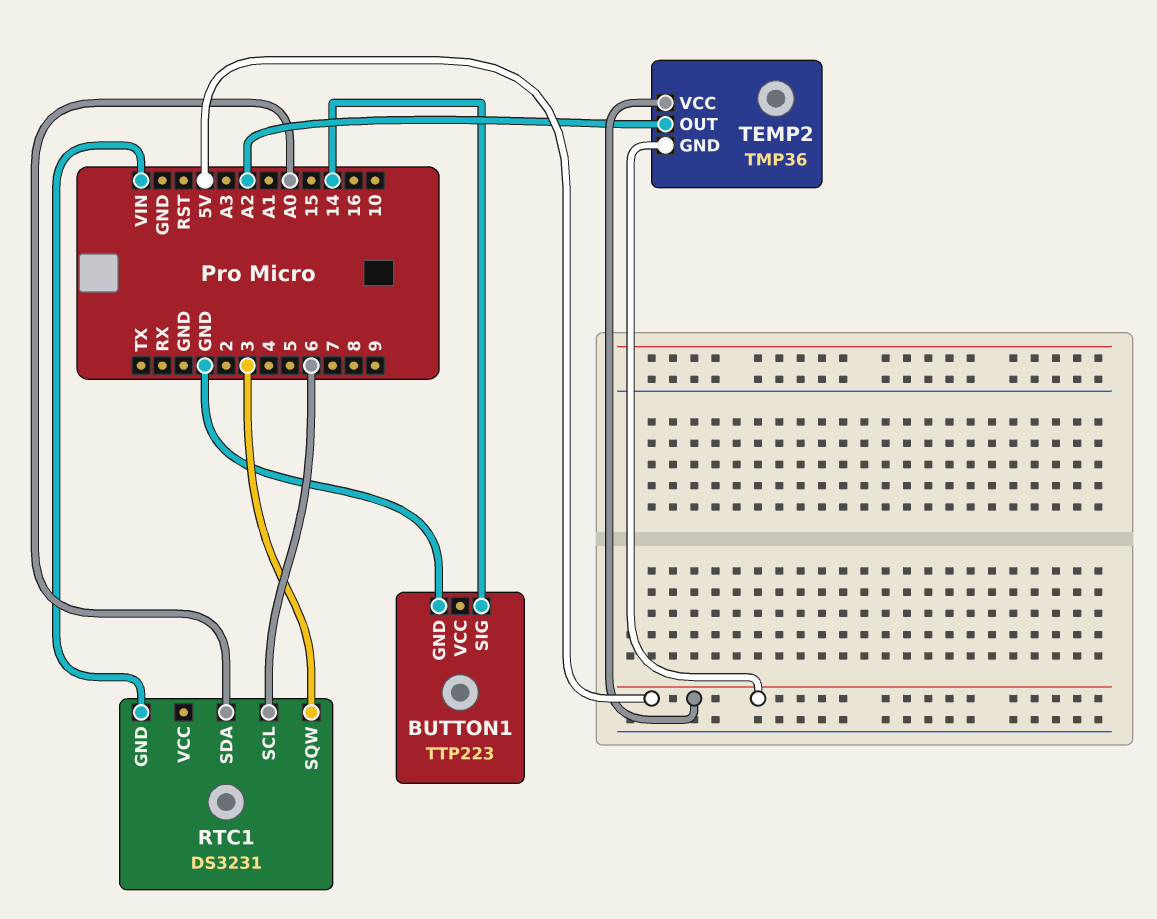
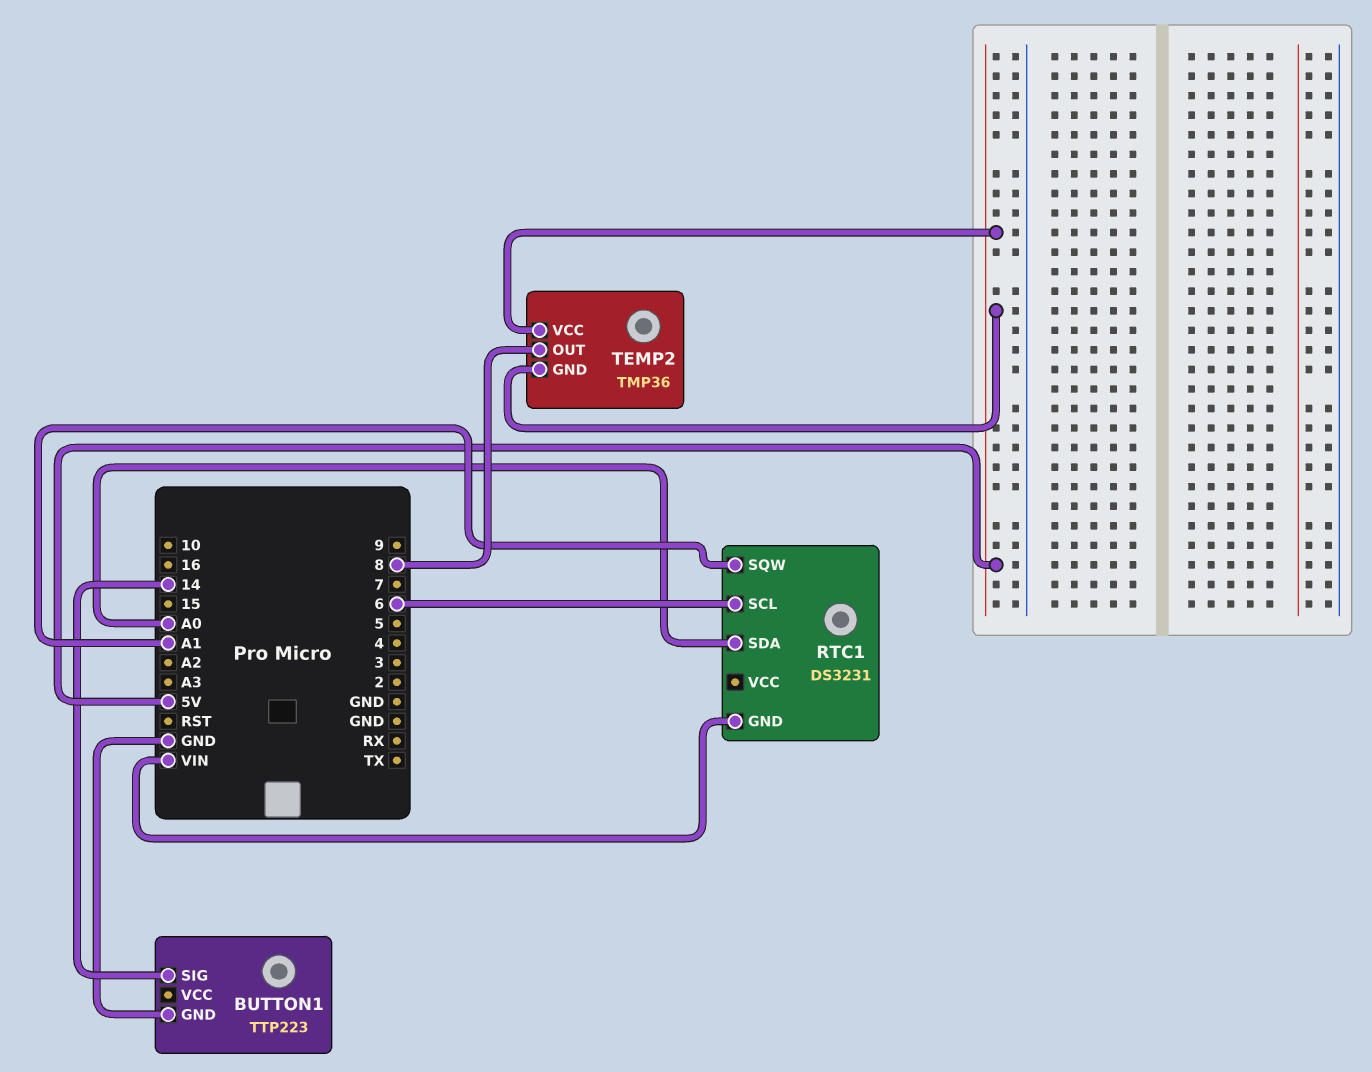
RTC1 pin SQW: 3 -> A1
TEMP2 pin OUT: A2 -> 8

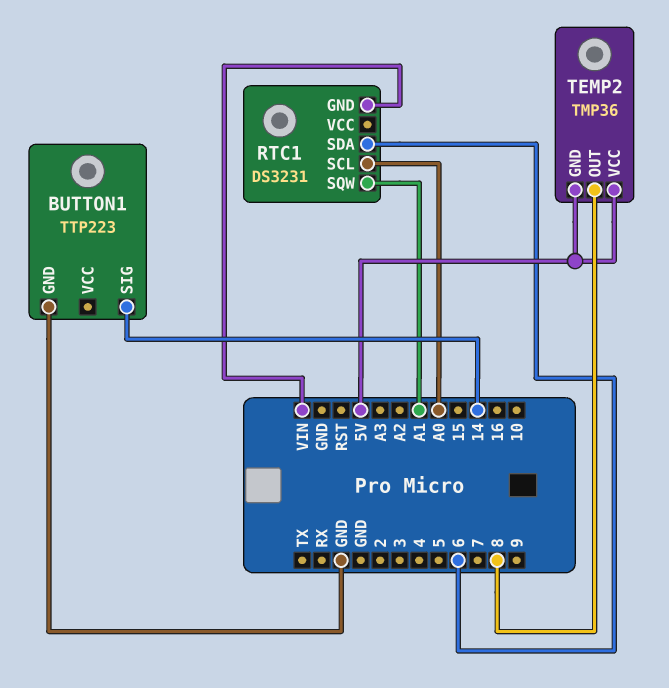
RTC1 pin SCL: 6 -> A0
RTC1 pin SDA: A0 -> 6

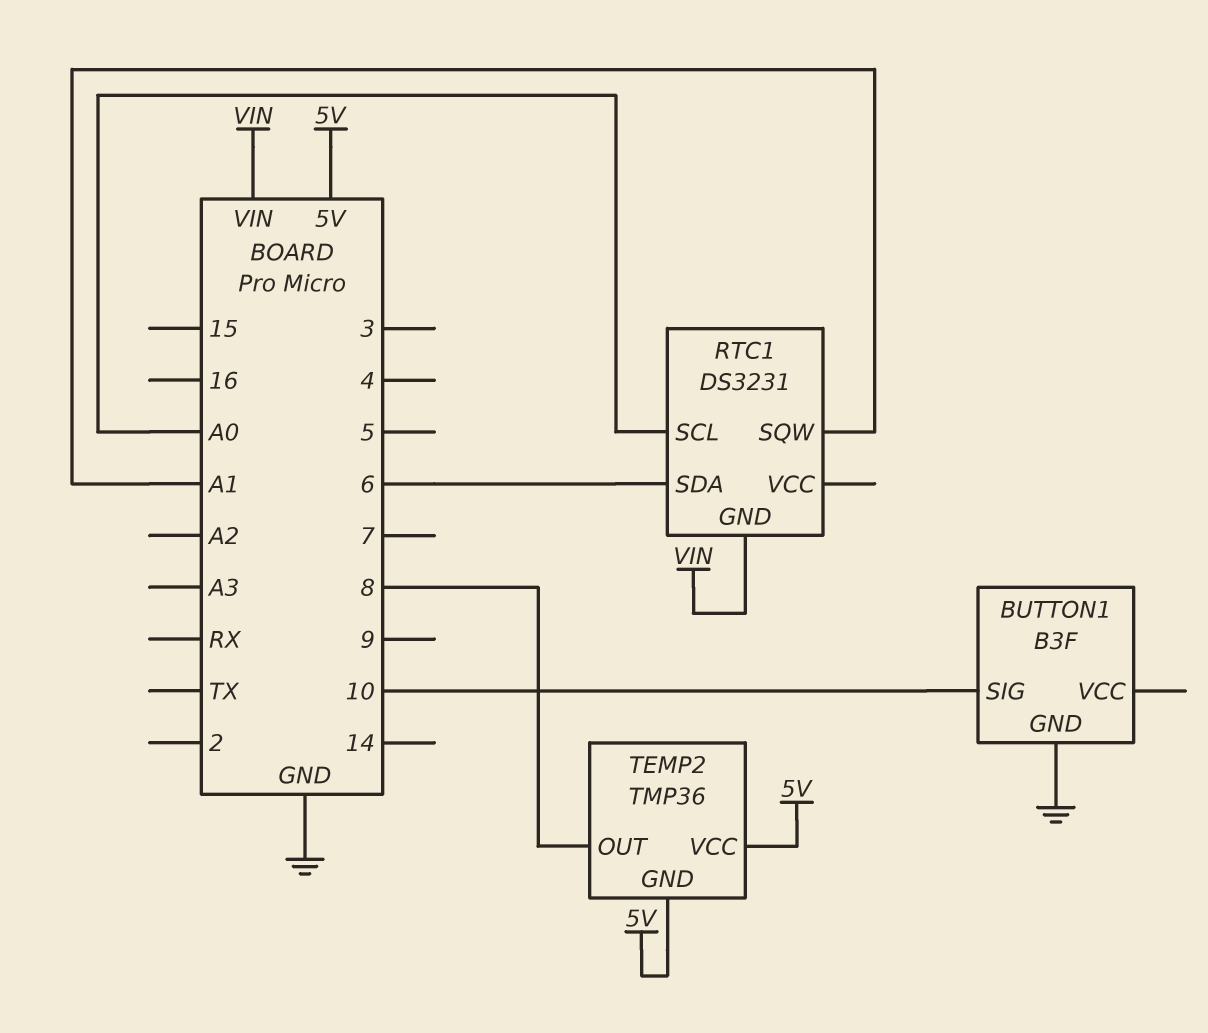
BUTTON1: TTP223 -> B3F
BUTTON1 pin SIG: 14 -> 10

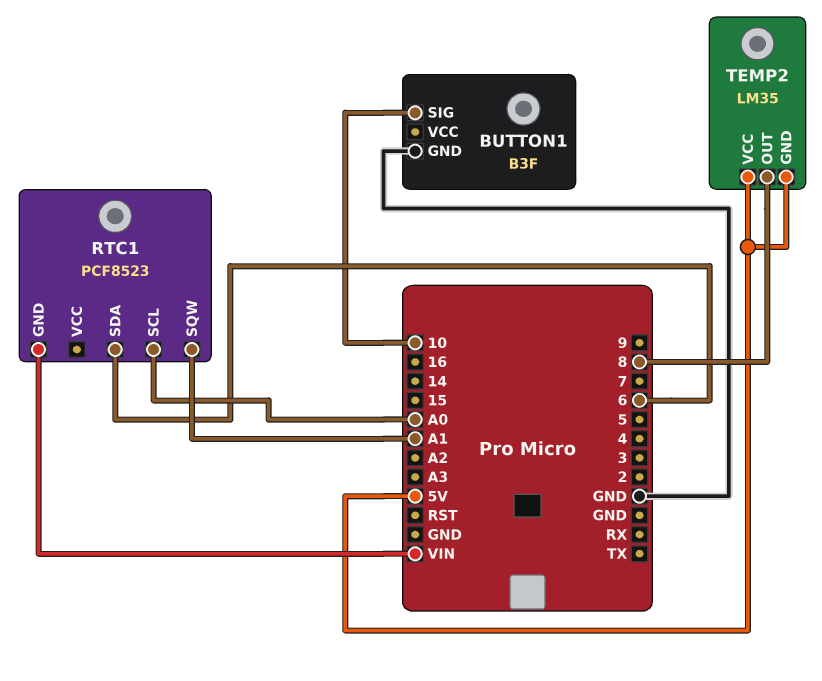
RTC1: DS3231 -> PCF8523
TEMP2: TMP36 -> LM35

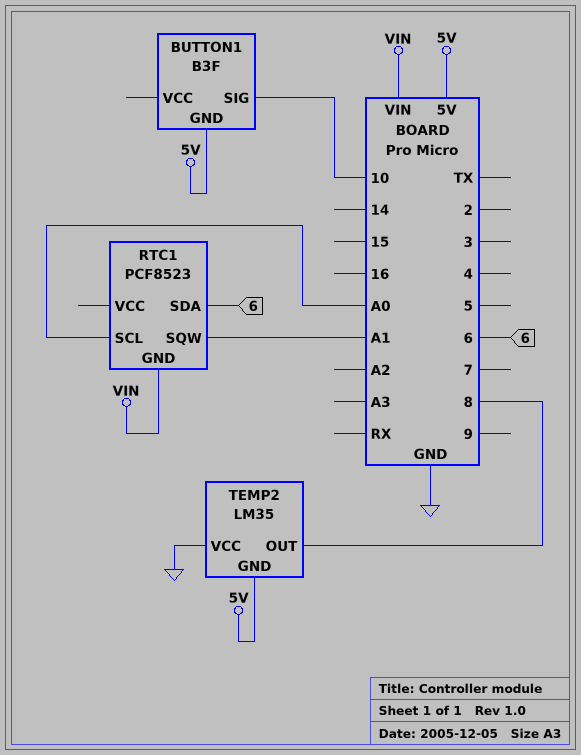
BUTTON1 pin GND: GND -> 5V
TEMP2 pin VCC: 5V -> GND

